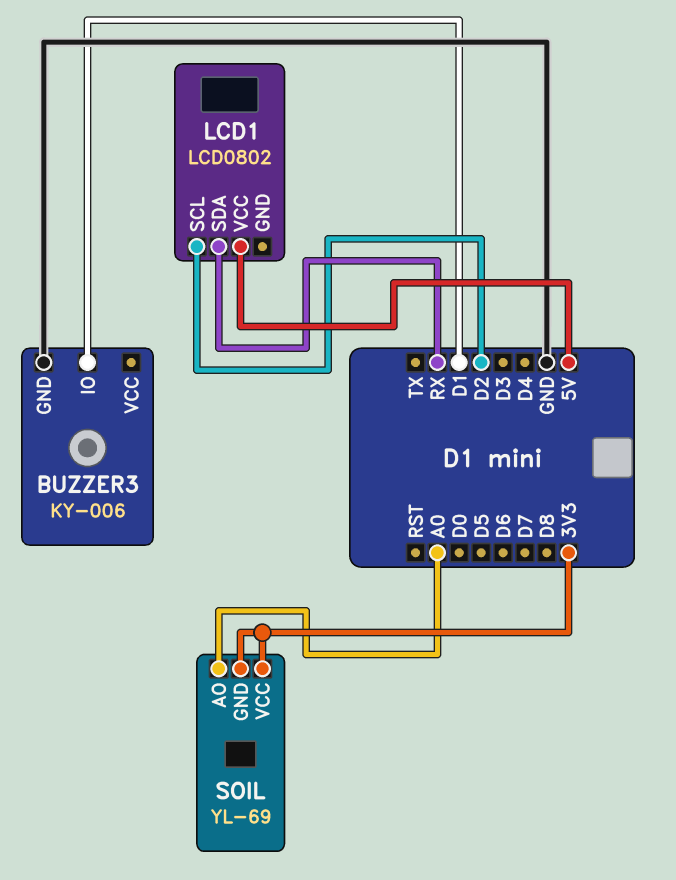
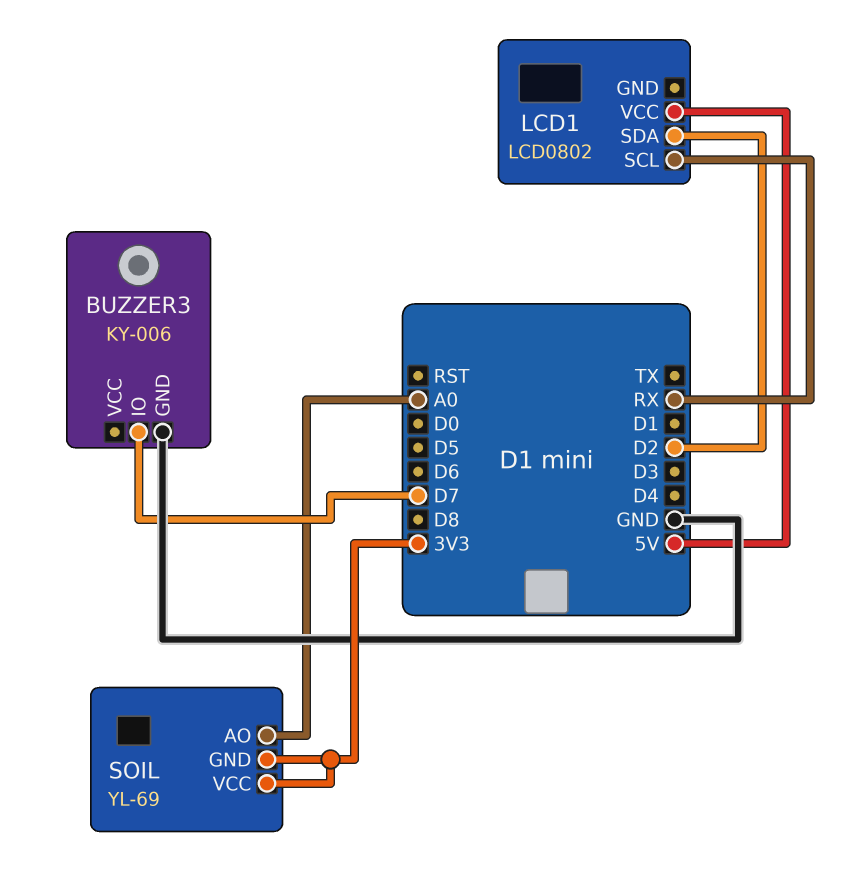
BUZZER3 pin IO: D1 -> D7
LCD1 pin SCL: D2 -> RX
LCD1 pin SDA: RX -> D2

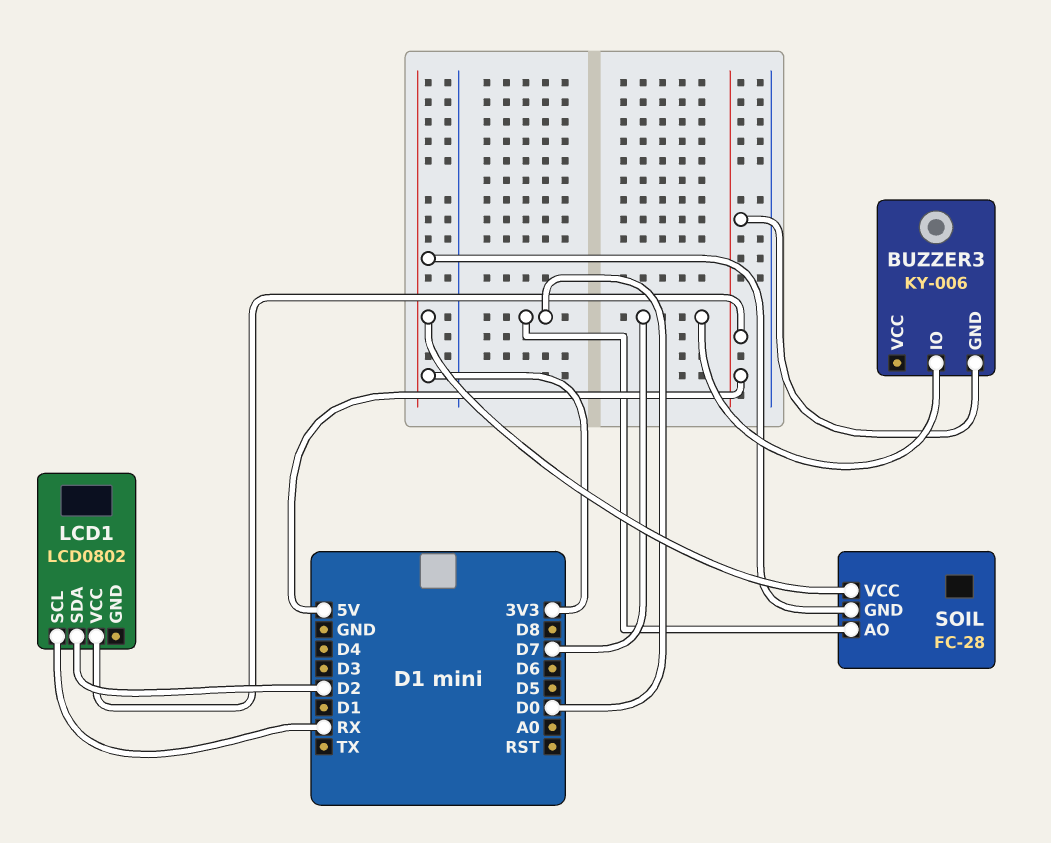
BUZZER3 pin GND: GND -> 5V
SOIL: YL-69 -> FC-28
SOIL pin AO: A0 -> D0

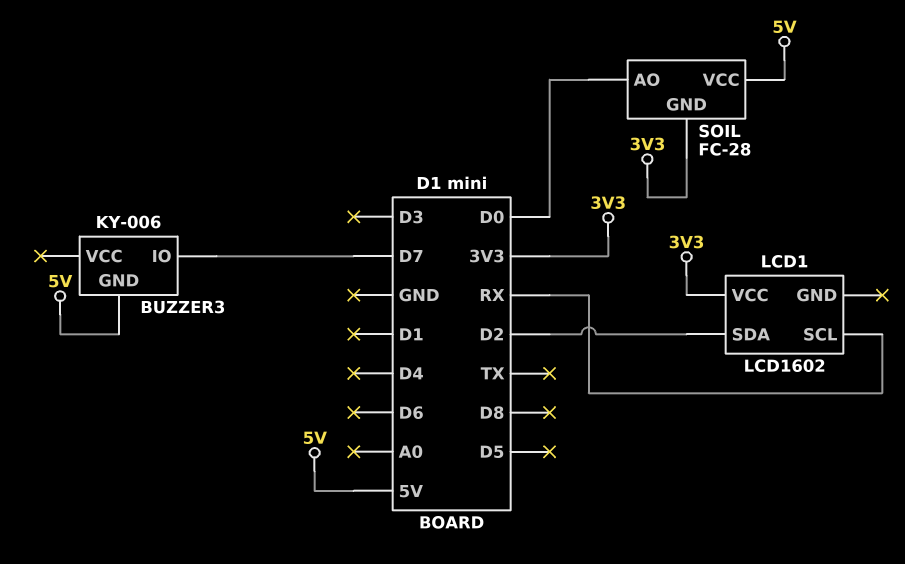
LCD1: LCD0802 -> LCD1602
LCD1 pin VCC: 5V -> 3V3
SOIL pin VCC: 3V3 -> 5V

